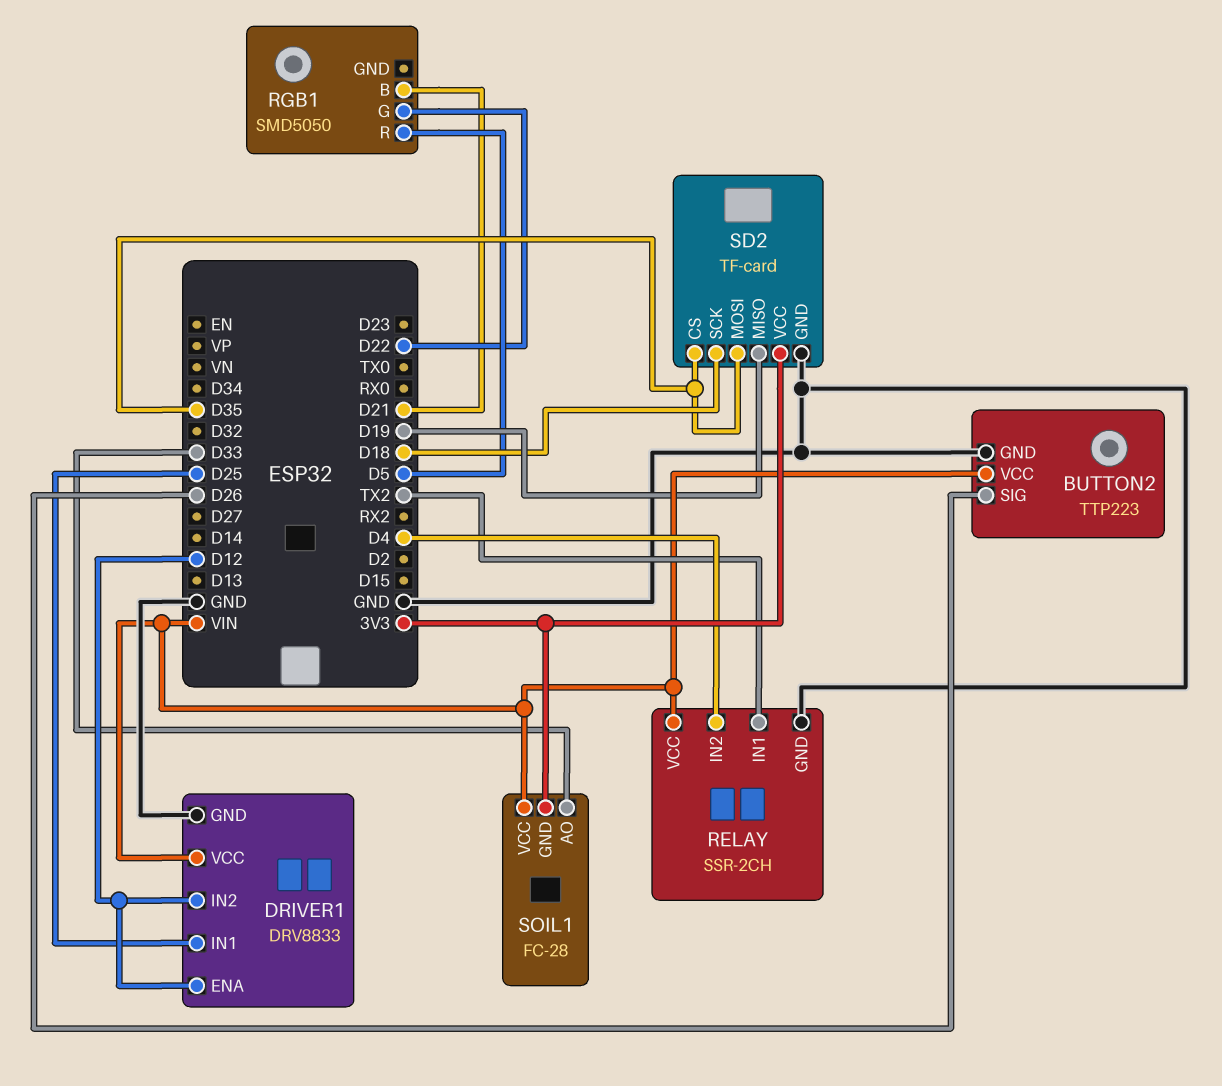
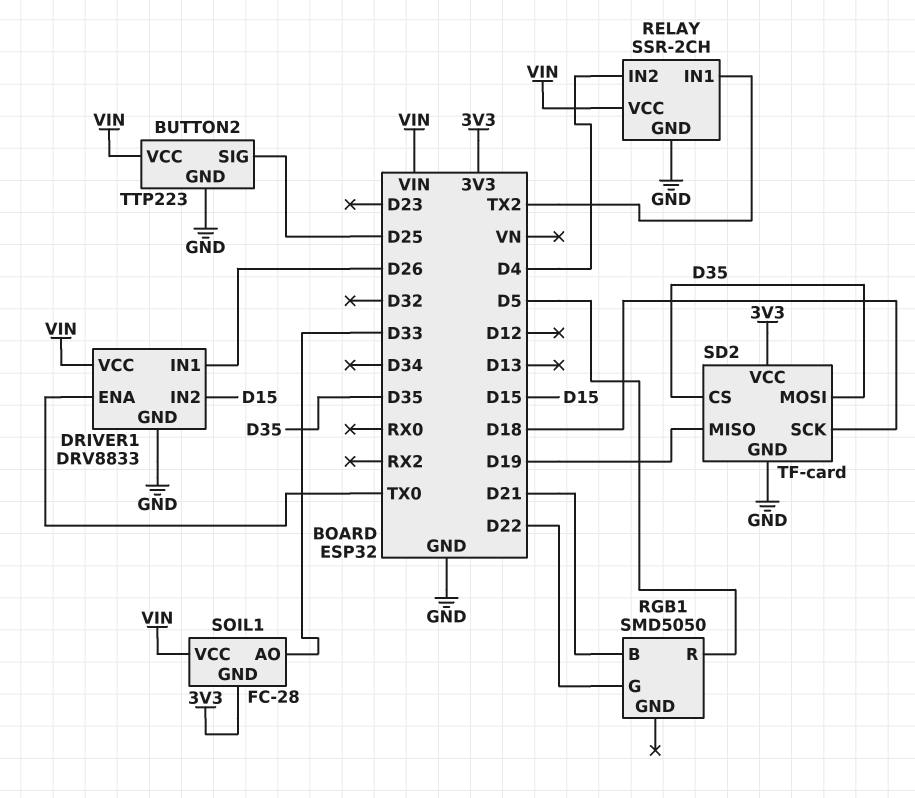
BUTTON2 pin SIG: D26 -> D25
DRIVER1 pin ENA: D12 -> TX0
DRIVER1 pin IN1: D25 -> D26
DRIVER1 pin IN2: D12 -> D15

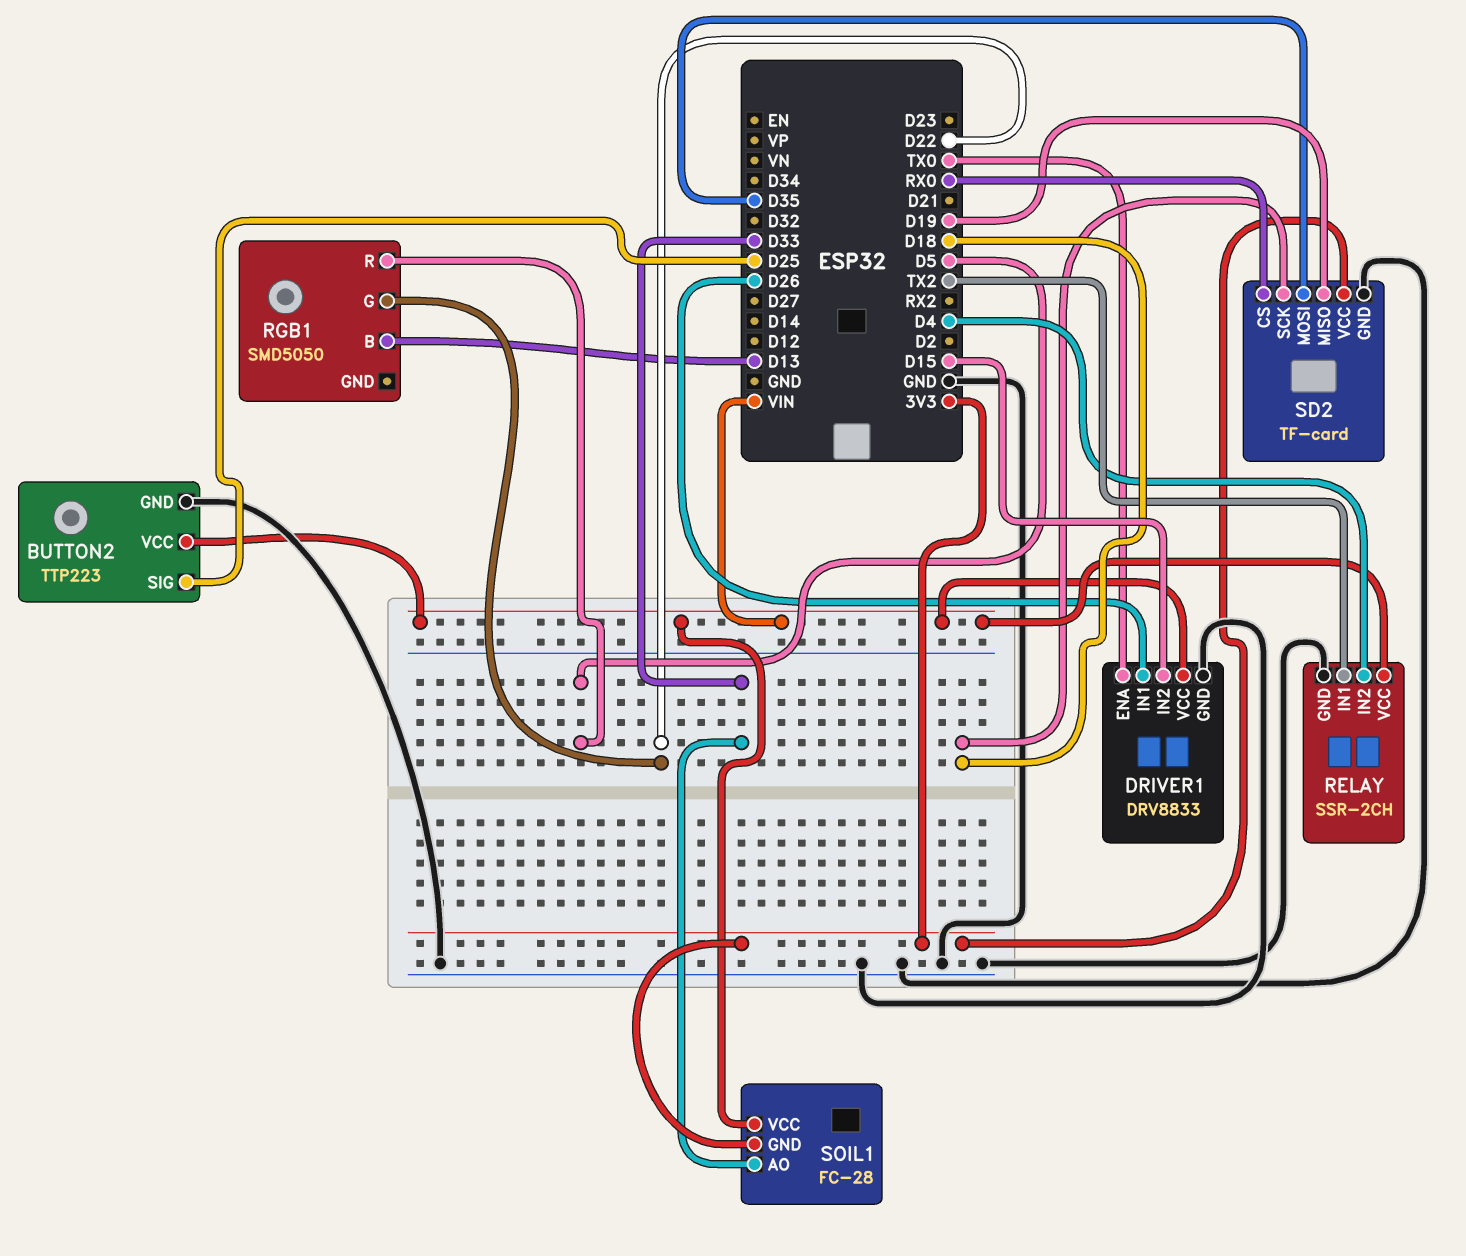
RGB1 pin B: D21 -> D13
SD2 pin CS: D35 -> RX0

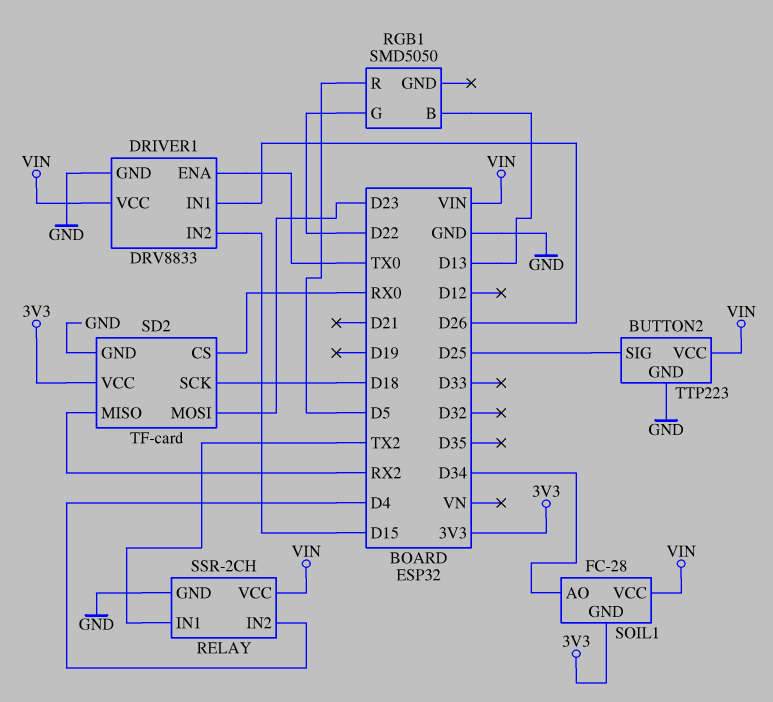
SD2 pin MISO: D19 -> RX2
SD2 pin MOSI: D35 -> D23
SOIL1 pin AO: D33 -> D34

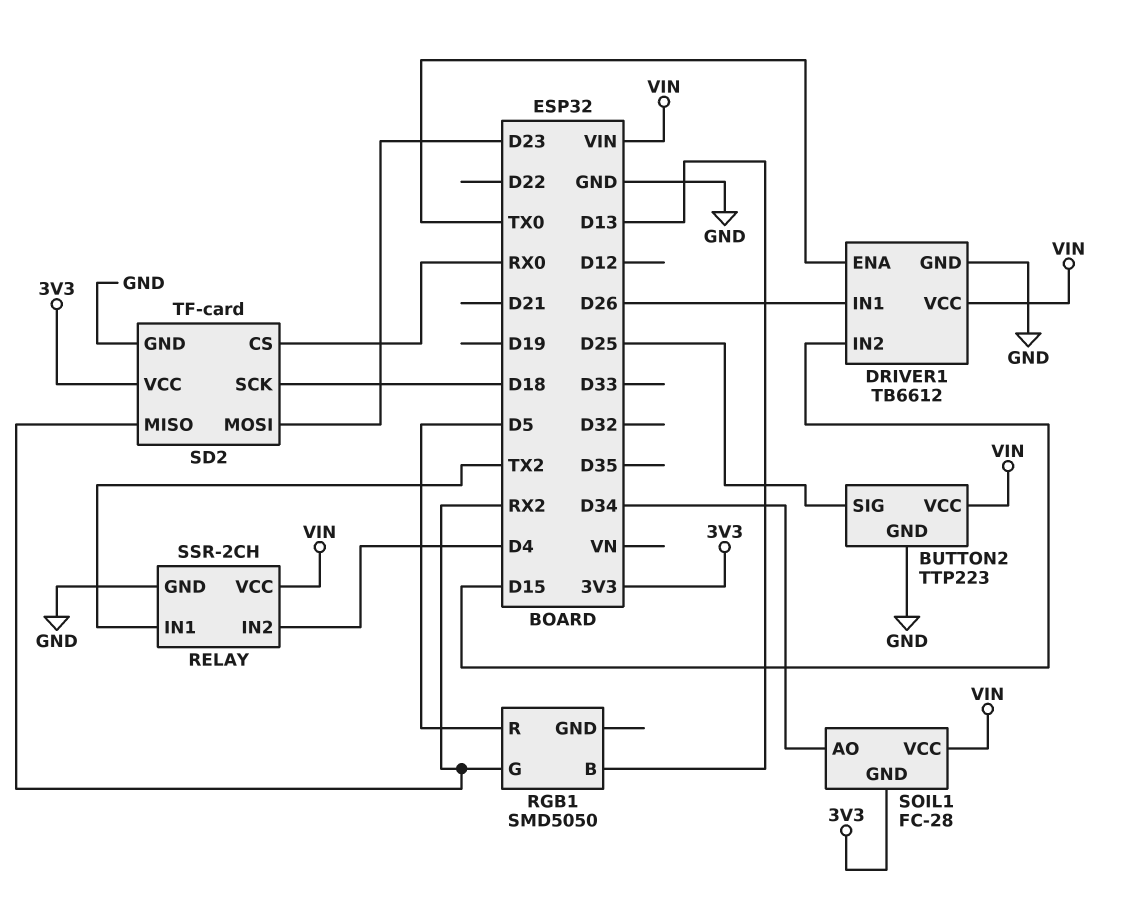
DRIVER1: DRV8833 -> TB6612
RGB1 pin G: D22 -> RX2

